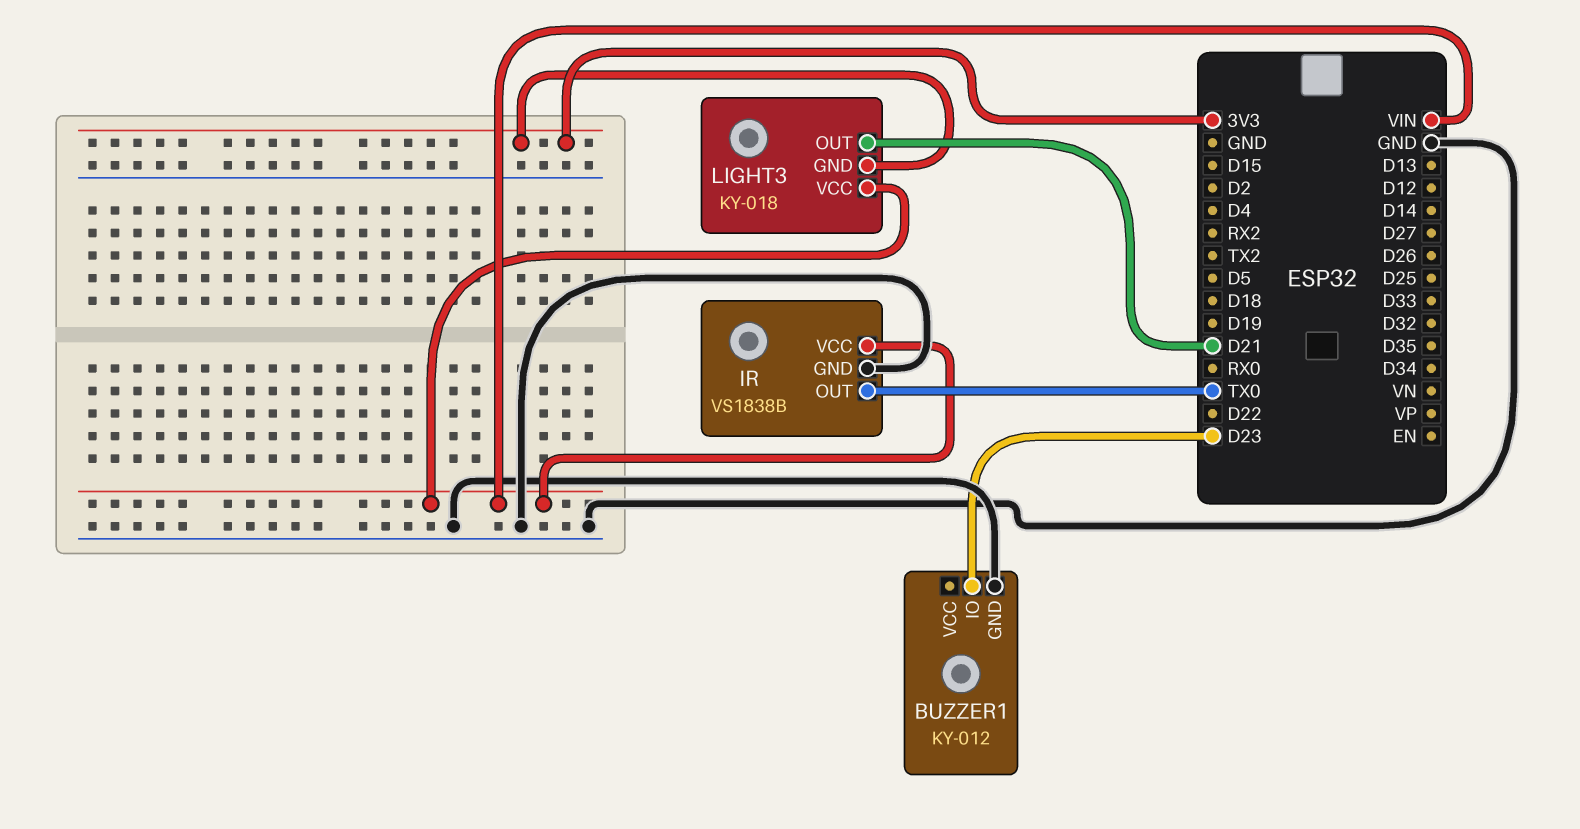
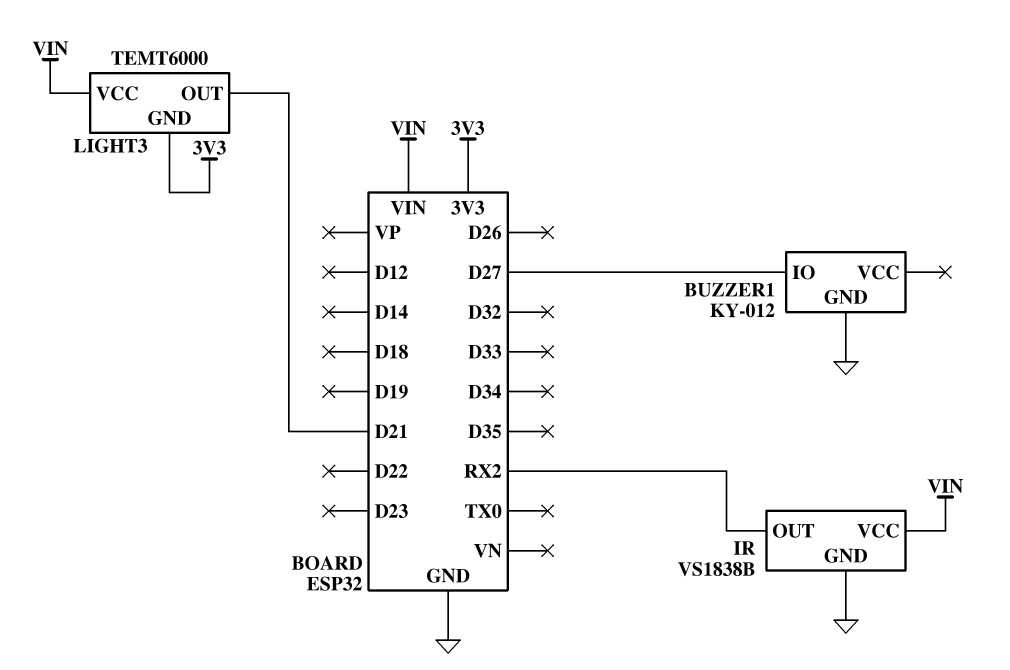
BUZZER1 pin IO: D23 -> D27
IR pin OUT: TX0 -> RX2
LIGHT3: KY-018 -> TEMT6000

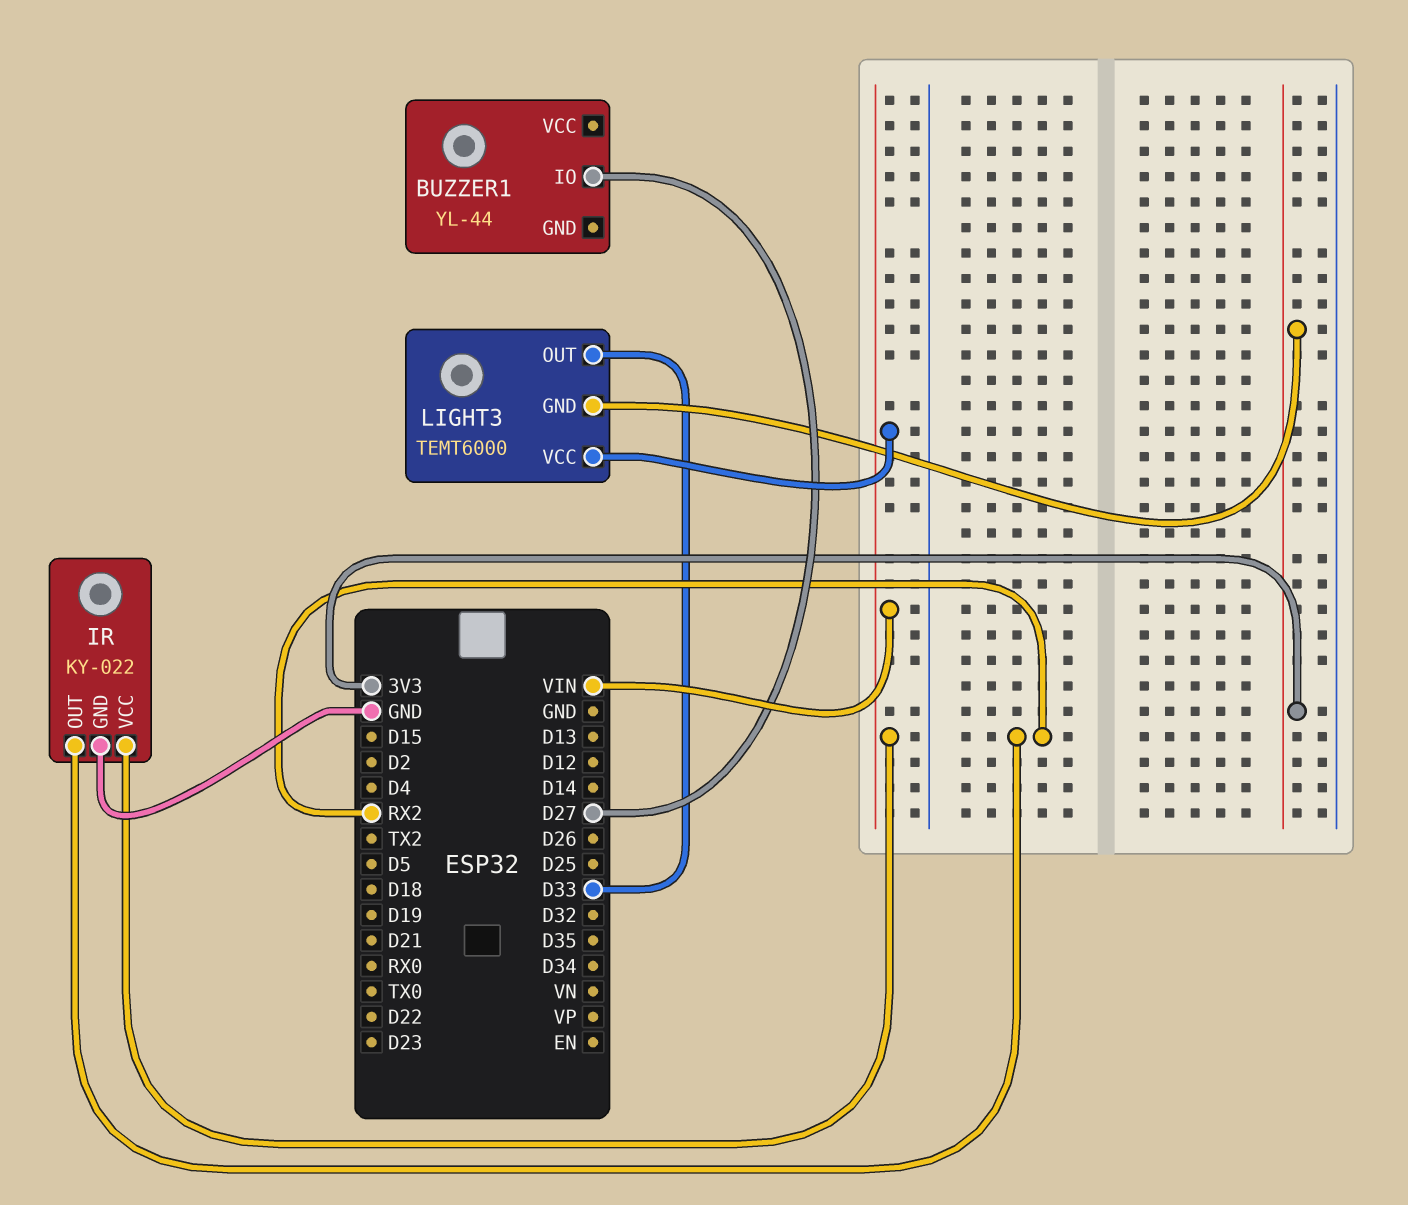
BUZZER1: KY-012 -> YL-44
BUZZER1 pin GND: GND -> none
IR: VS1838B -> KY-022
LIGHT3 pin OUT: D21 -> D33

